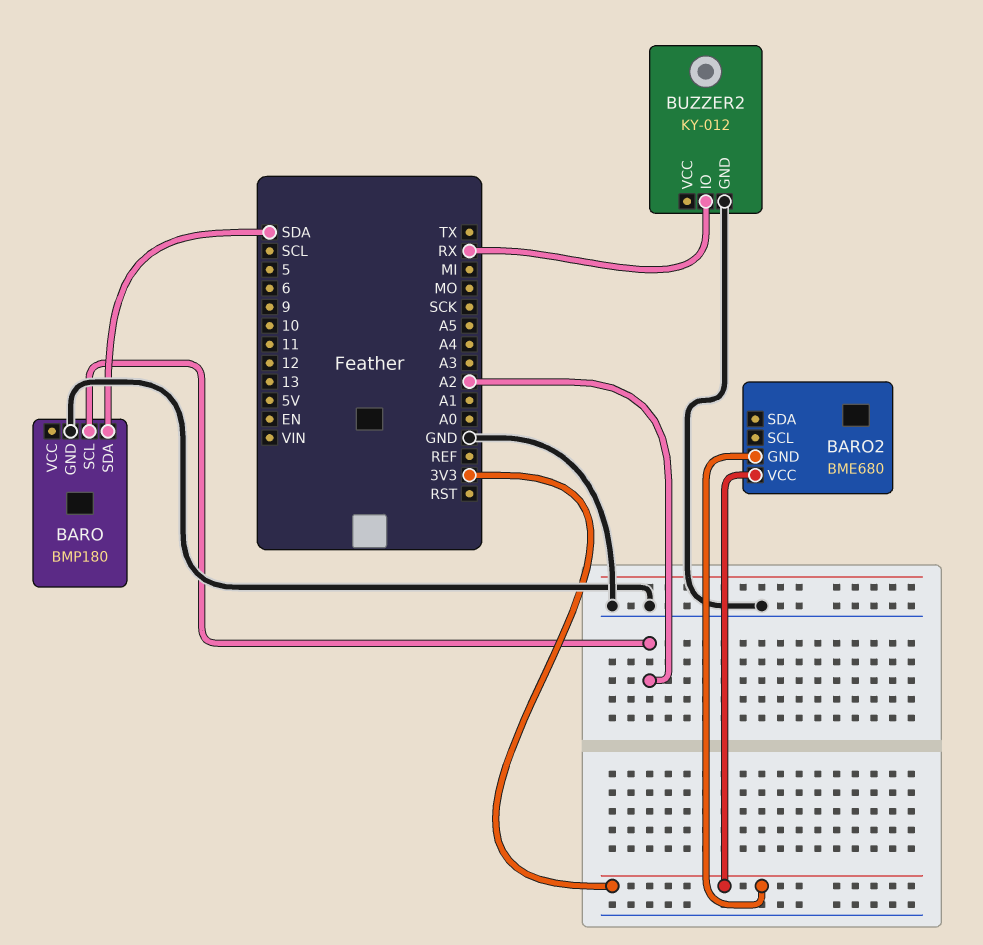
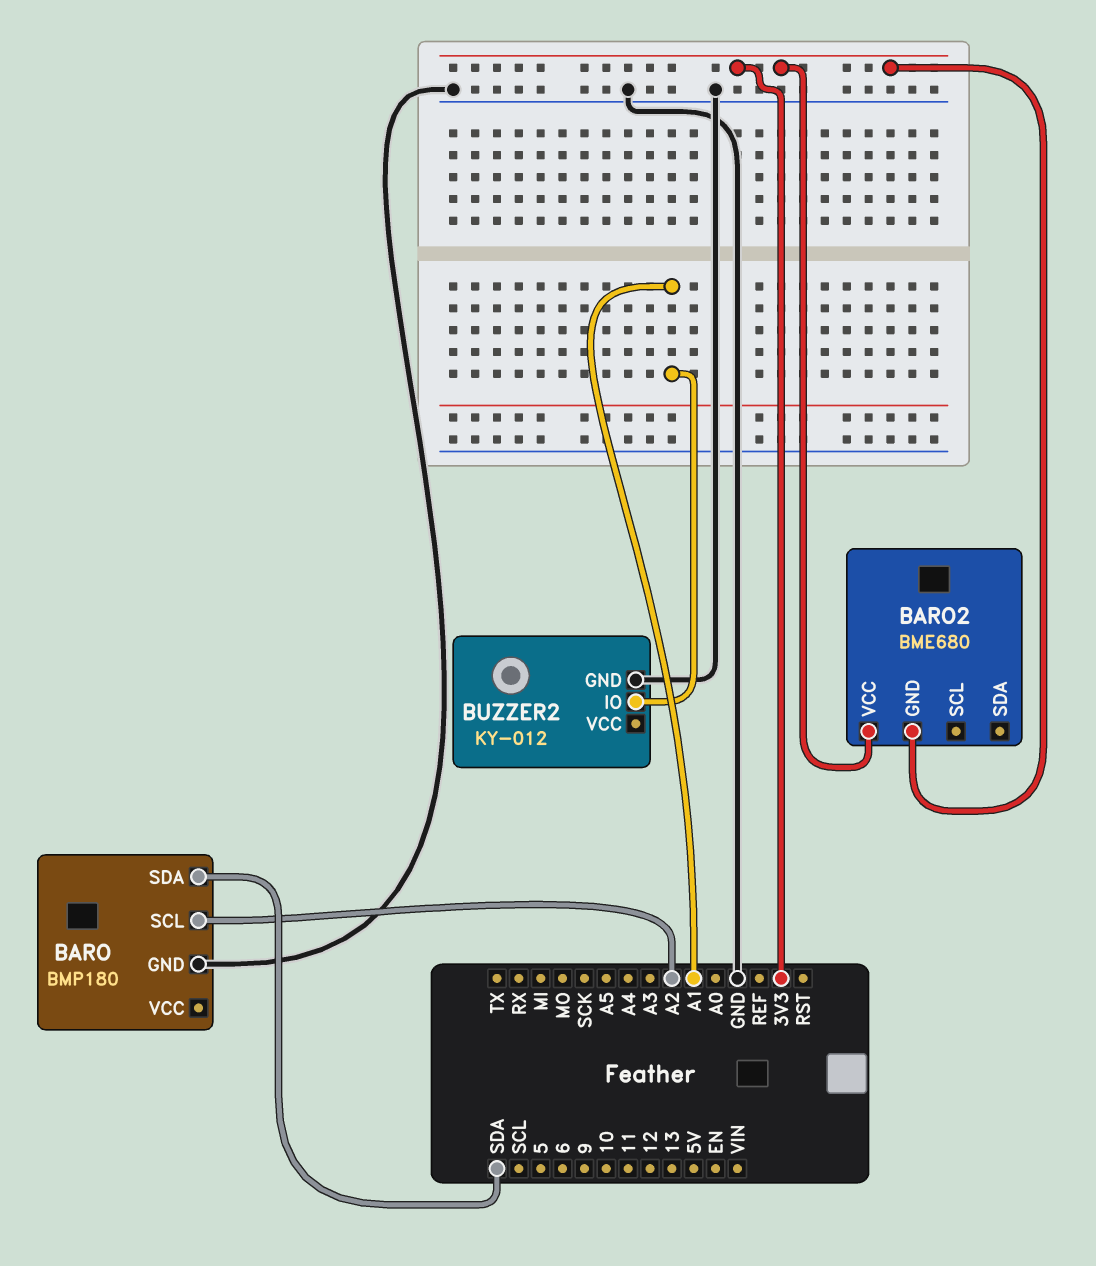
BUZZER2 pin IO: RX -> A1

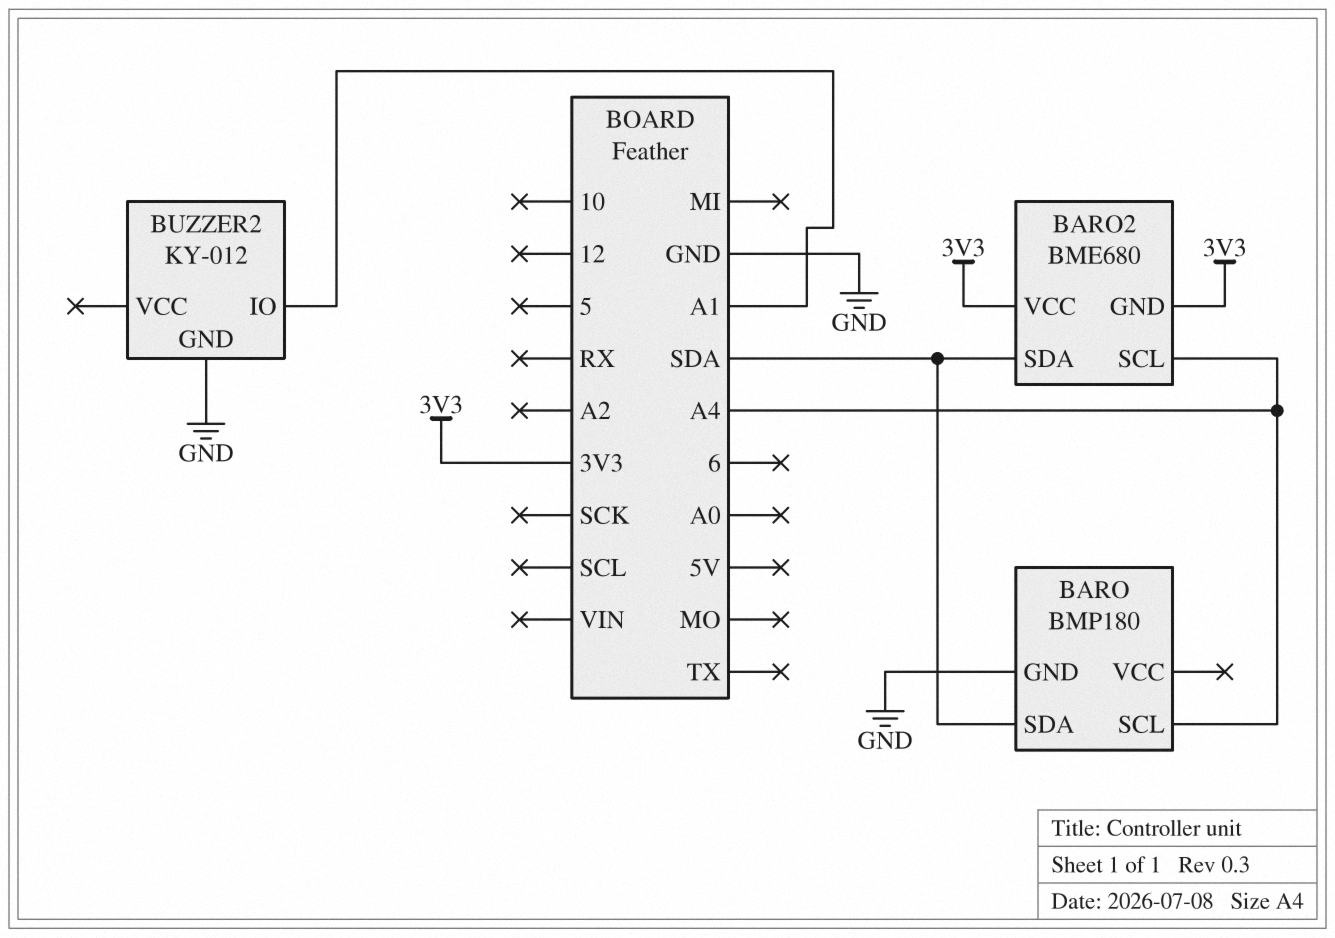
BARO pin SCL: A2 -> A4
BARO2 pin SCL: none -> A4
BARO2 pin SDA: none -> SDA

